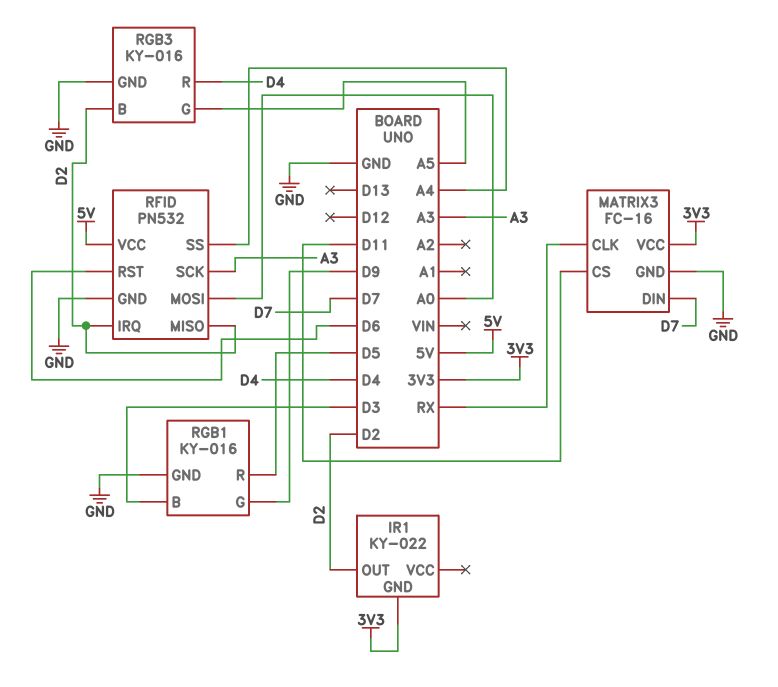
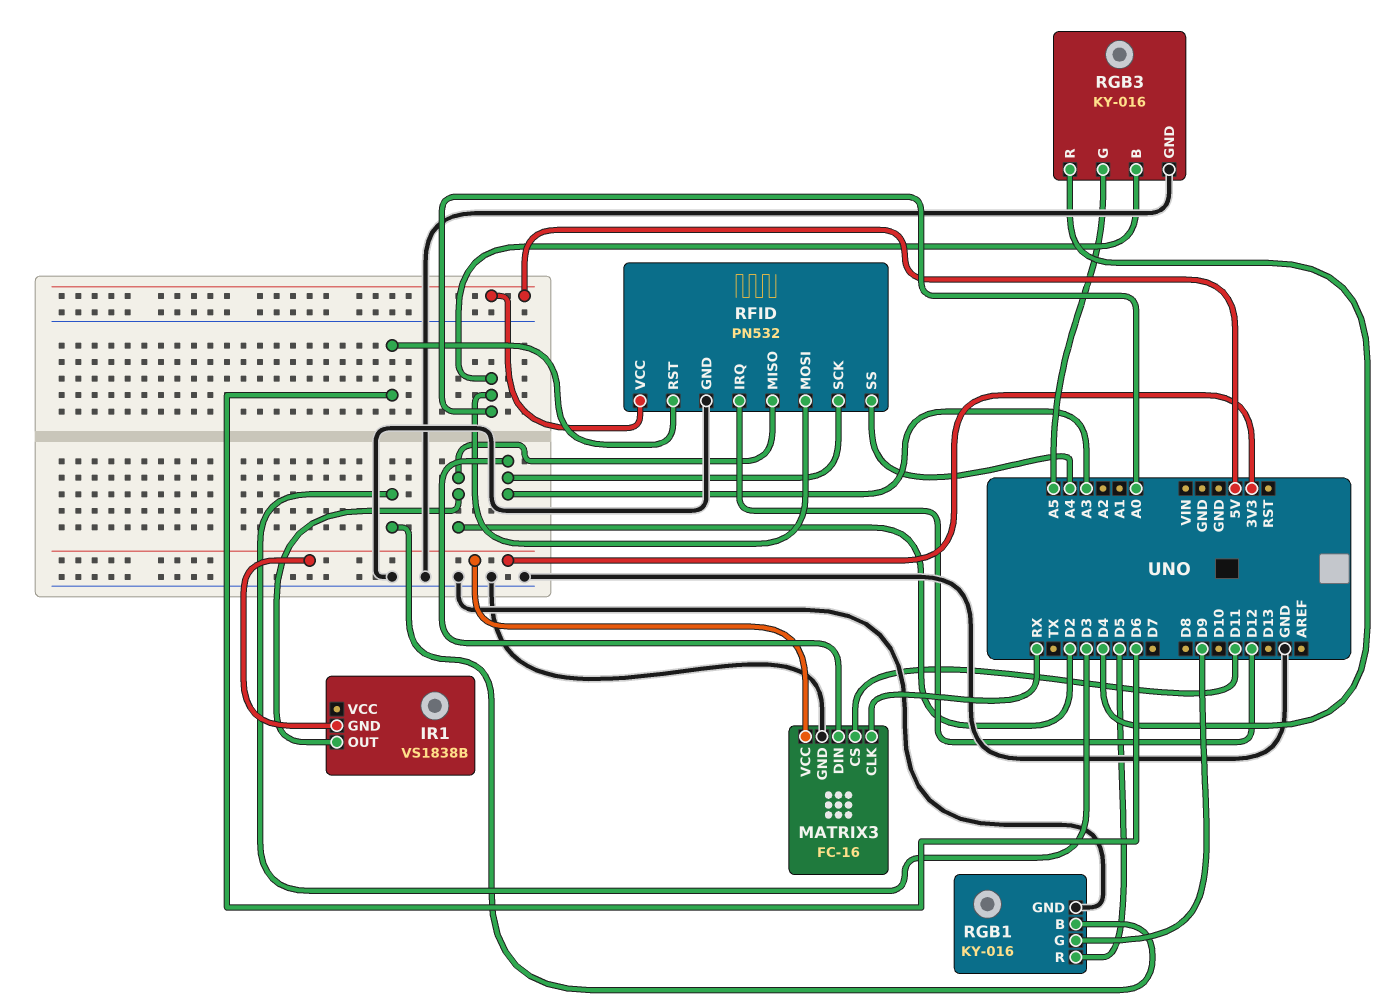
IR1: KY-022 -> VS1838B
MATRIX3 pin DIN: D7 -> A3
RFID pin IRQ: D2 -> D12
RGB3 pin B: D2 -> A0

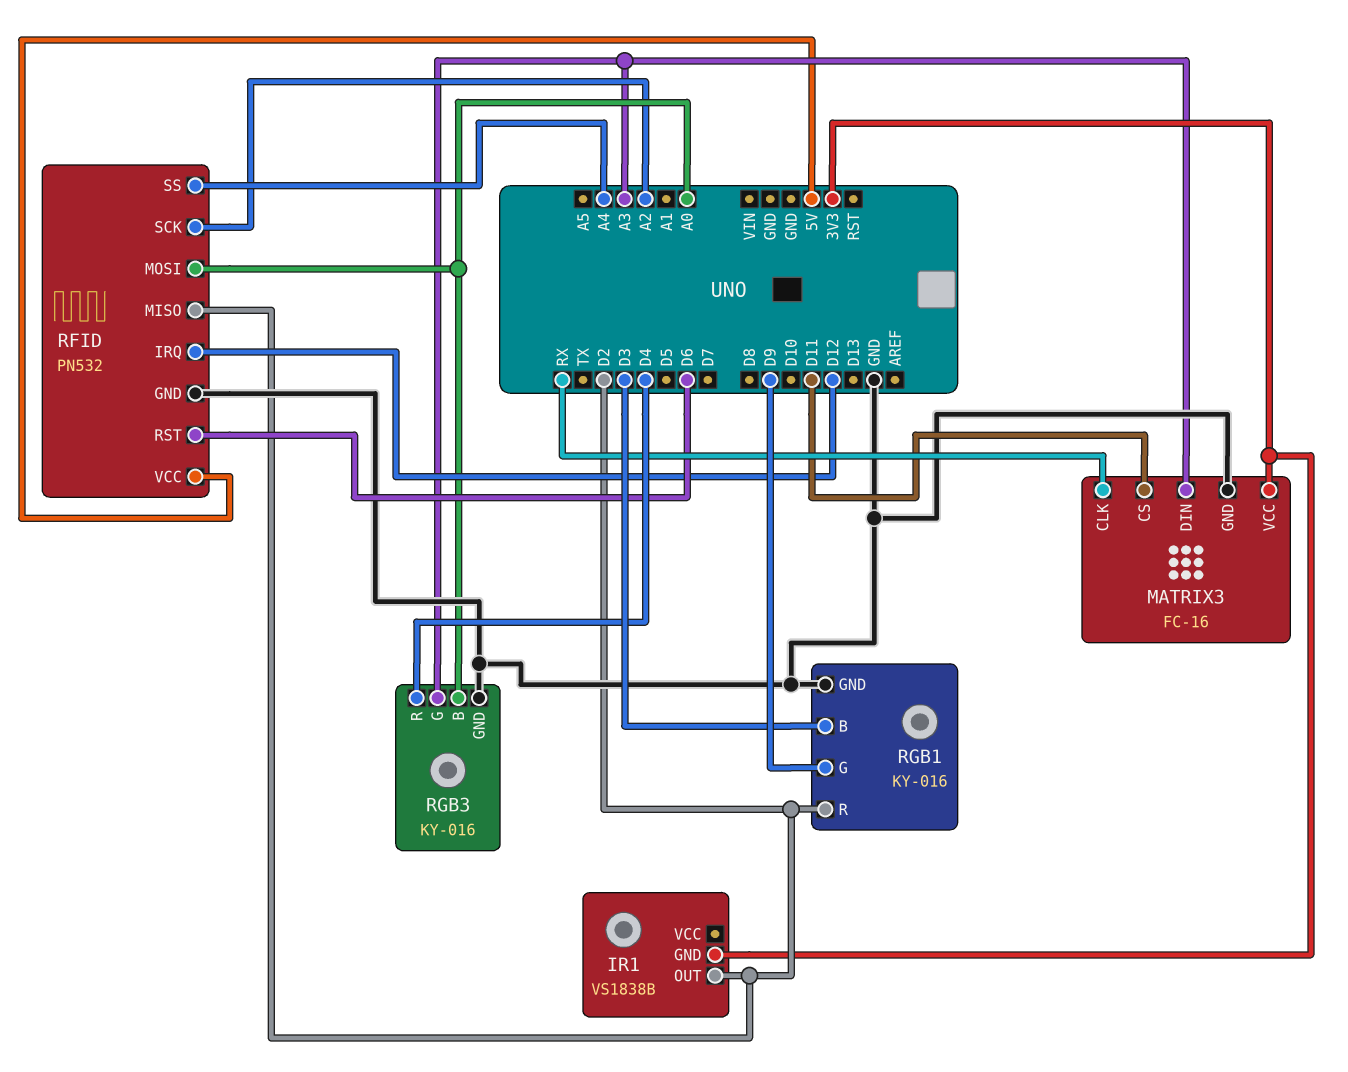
RFID pin SCK: A3 -> A2
RGB1 pin R: D5 -> D2
RGB3 pin G: A5 -> A3

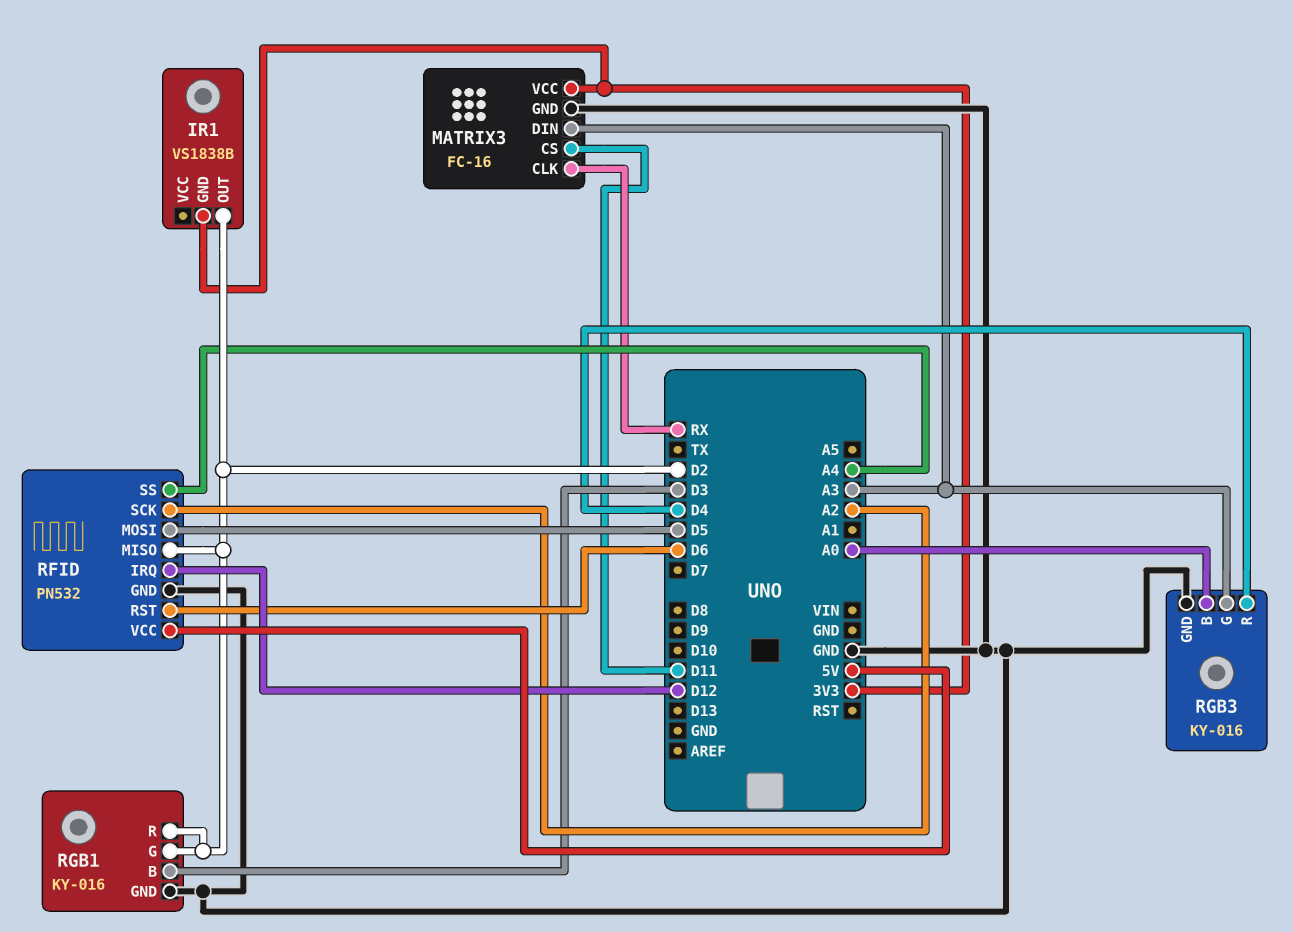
RFID pin MOSI: A0 -> D5
RGB1 pin G: D9 -> D2

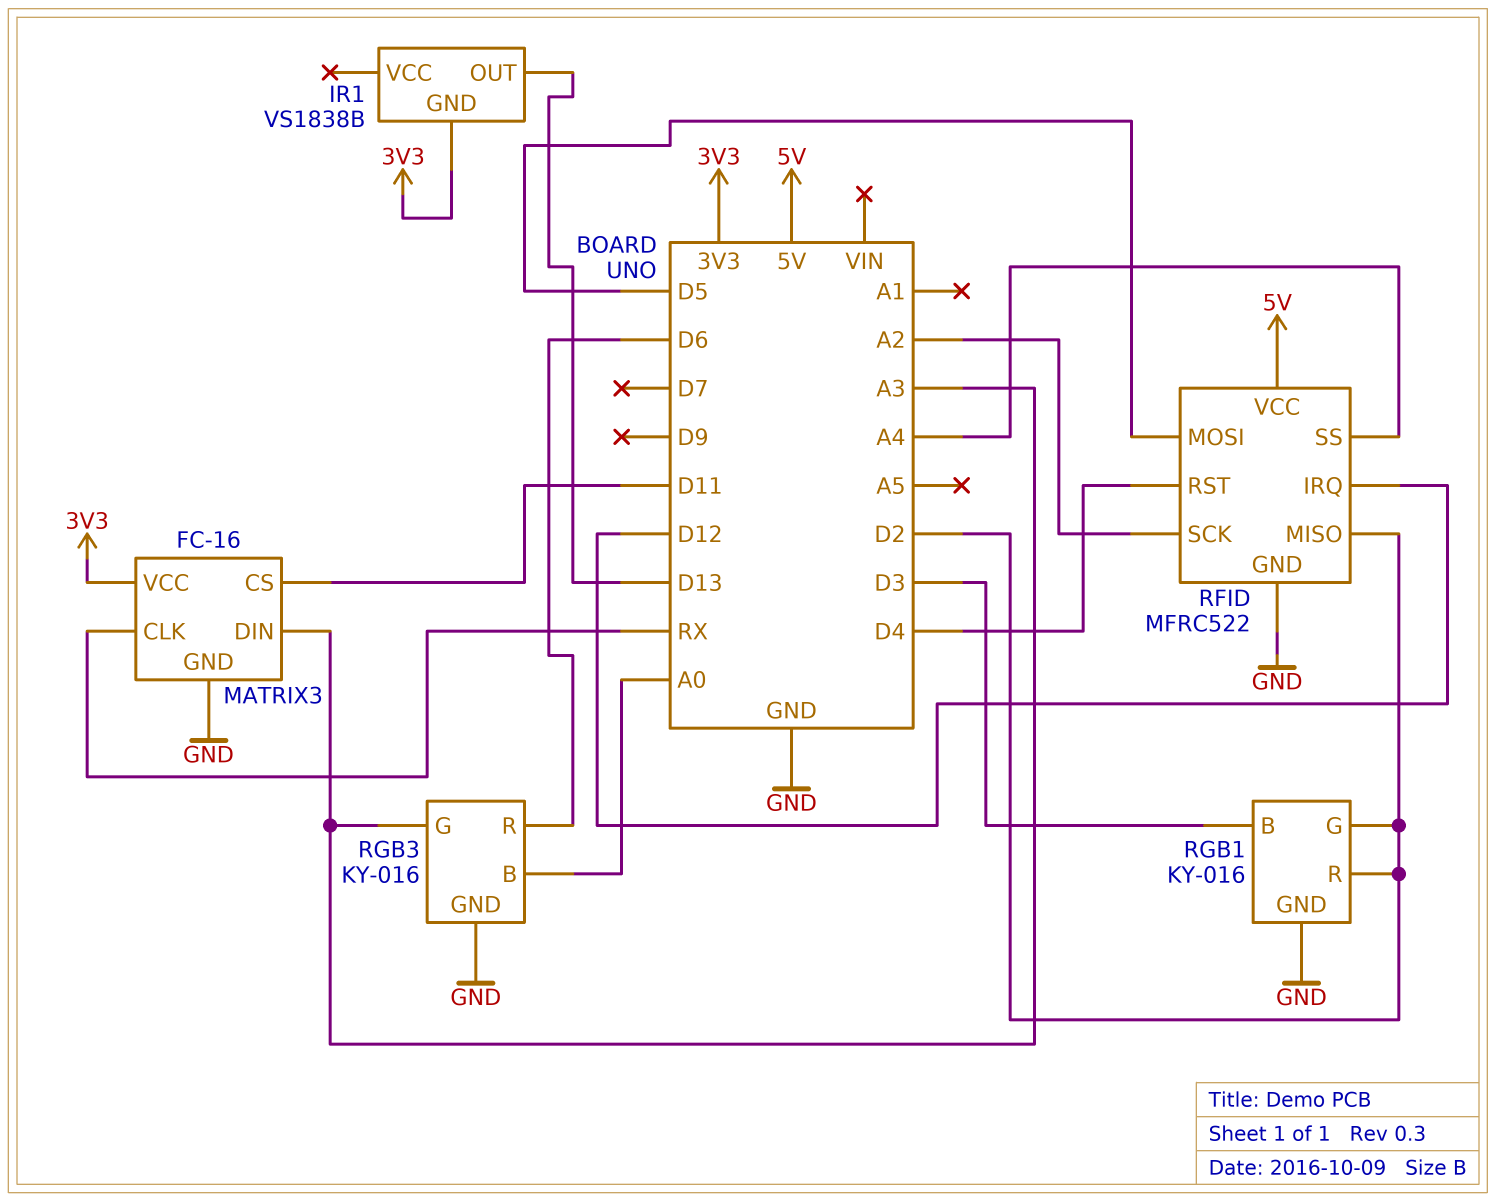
IR1 pin OUT: D2 -> D13
RFID: PN532 -> MFRC522
RFID pin RST: D6 -> D4
RGB3 pin R: D4 -> D6

